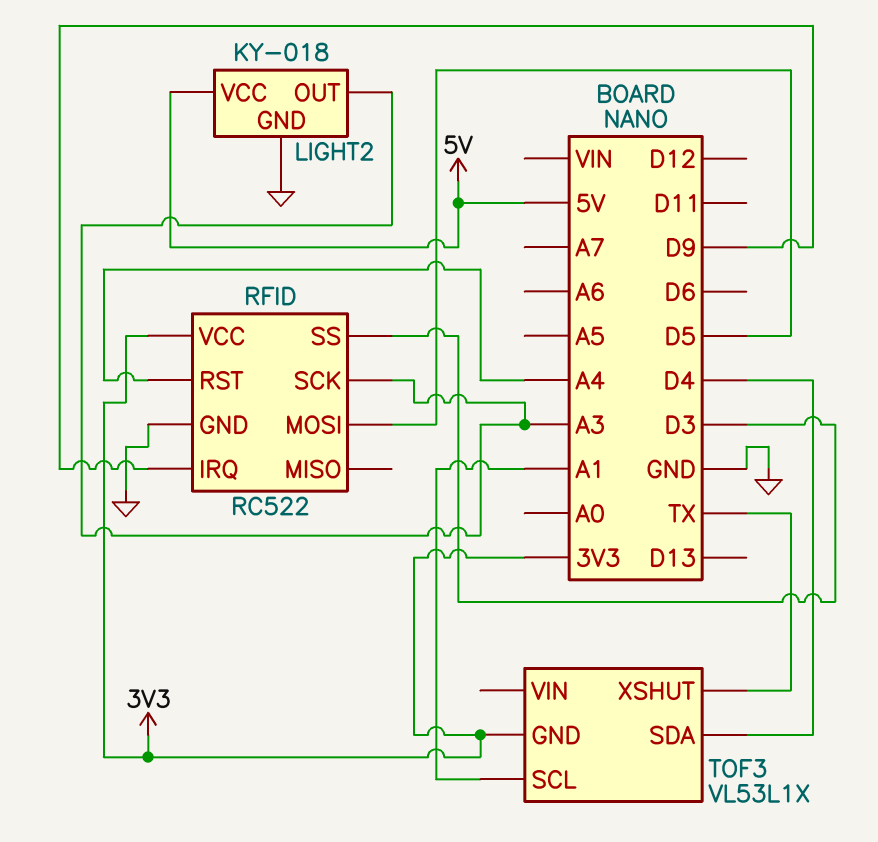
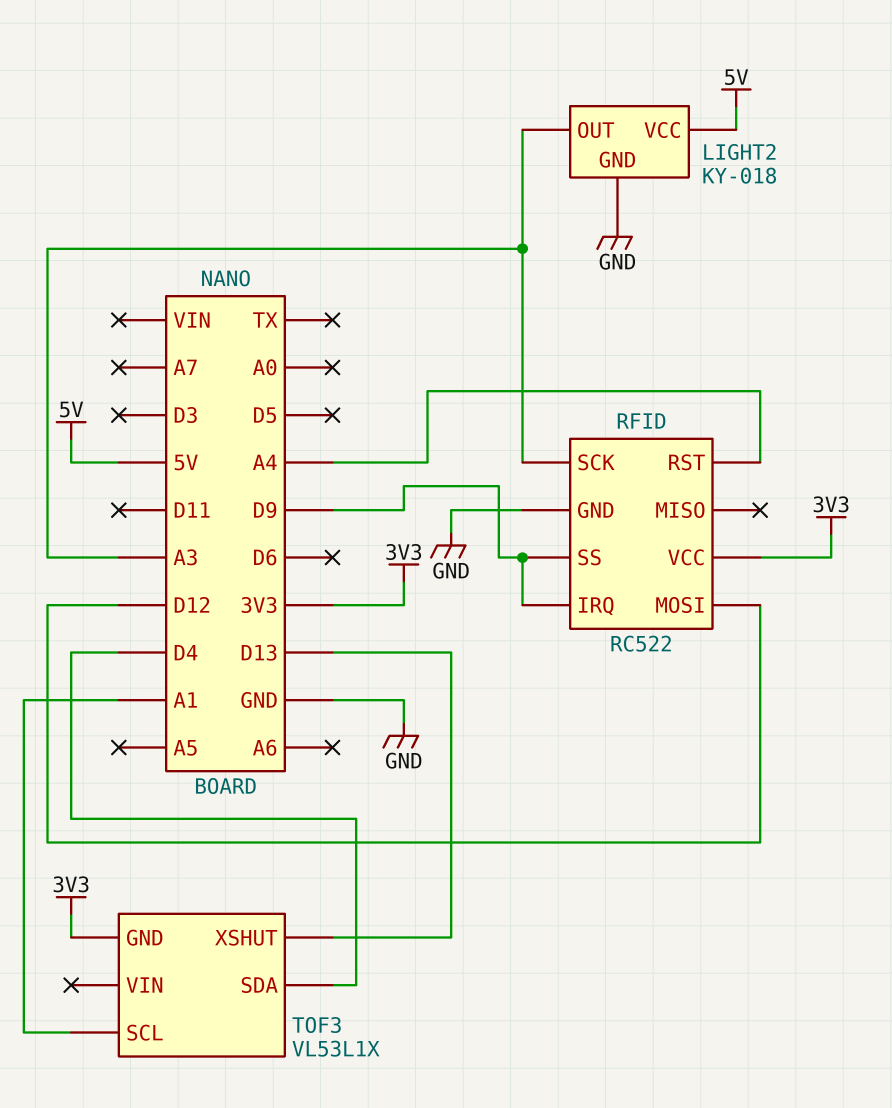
RFID pin MOSI: D5 -> D12
RFID pin SS: D3 -> D9
TOF3 pin XSHUT: TX -> D13

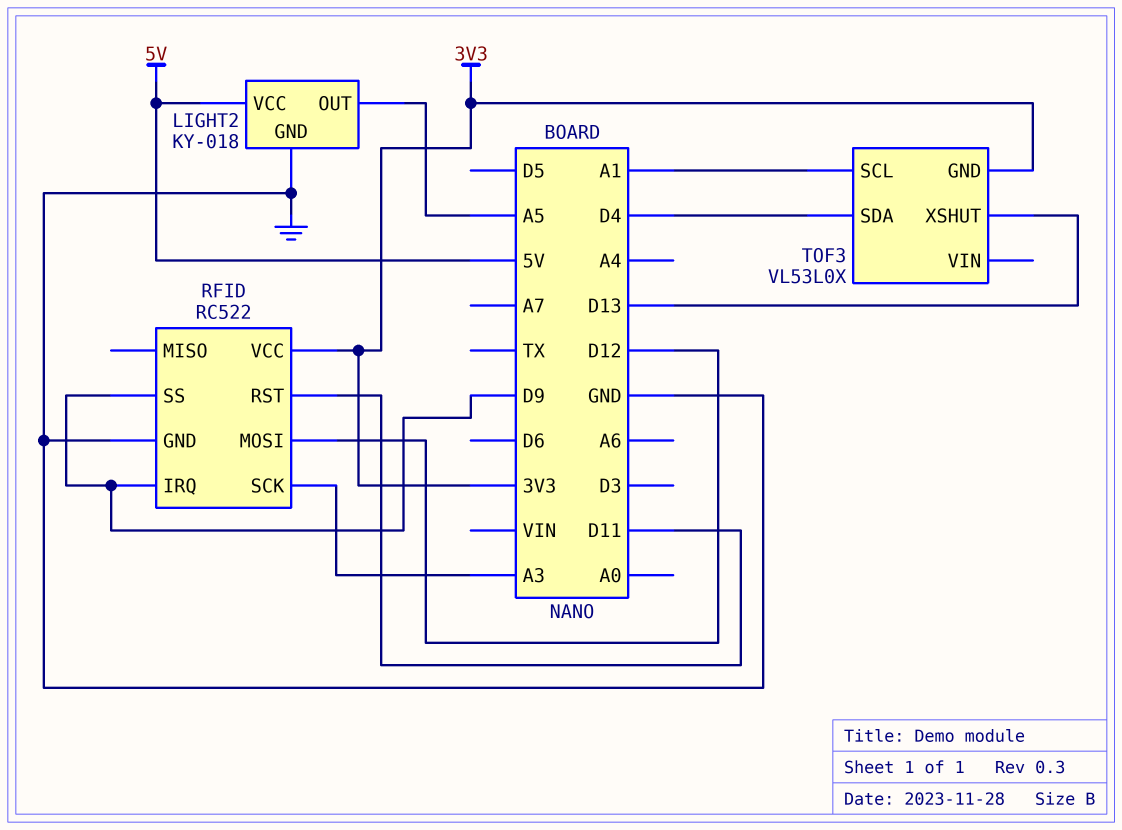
LIGHT2 pin OUT: A3 -> A5
RFID pin RST: A4 -> D11
TOF3: VL53L1X -> VL53L0X

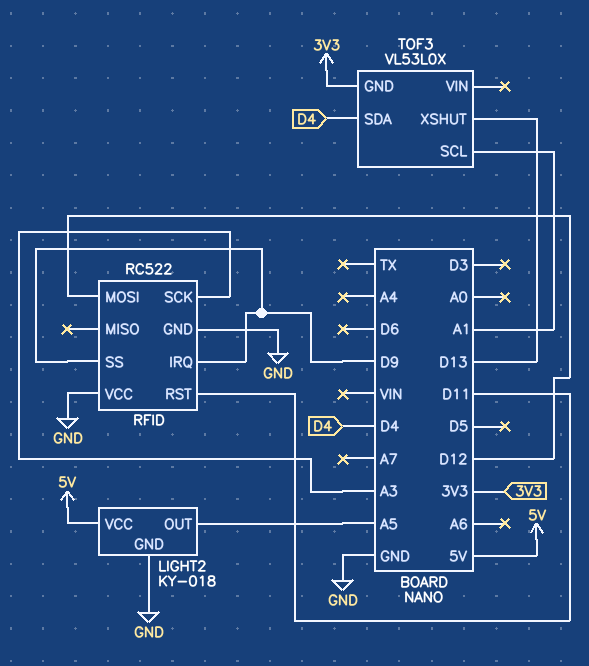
RFID pin VCC: 3V3 -> GND

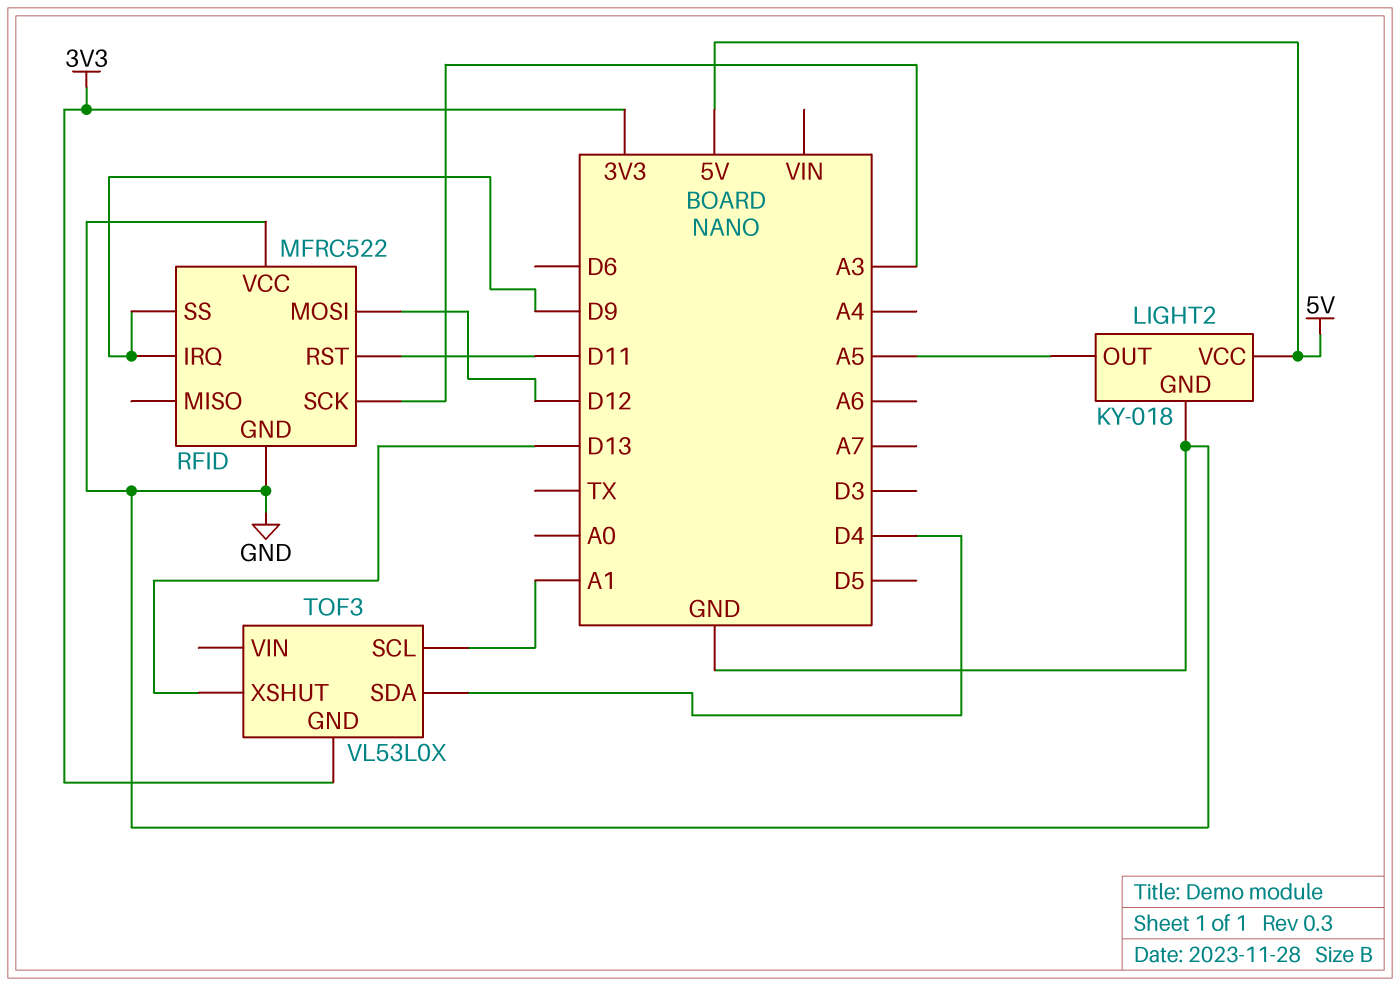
RFID: RC522 -> MFRC522

